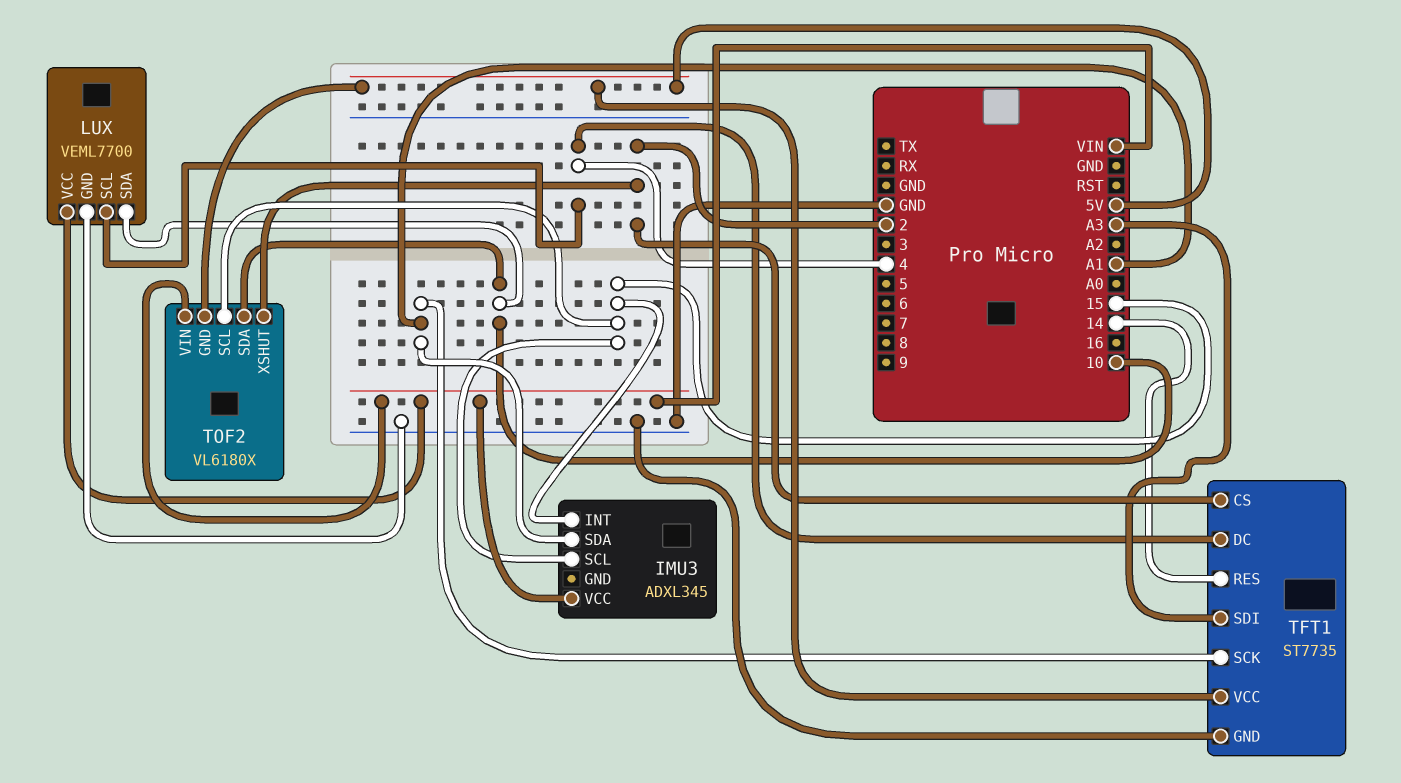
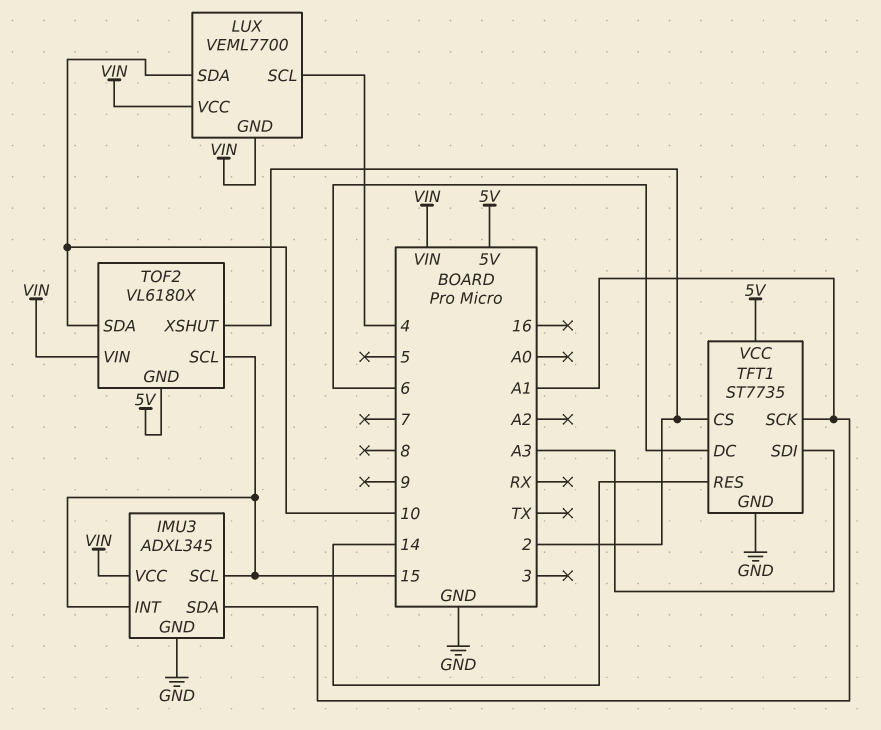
IMU3 pin GND: none -> GND
LUX pin GND: GND -> VIN
TFT1 pin DC: 4 -> 6

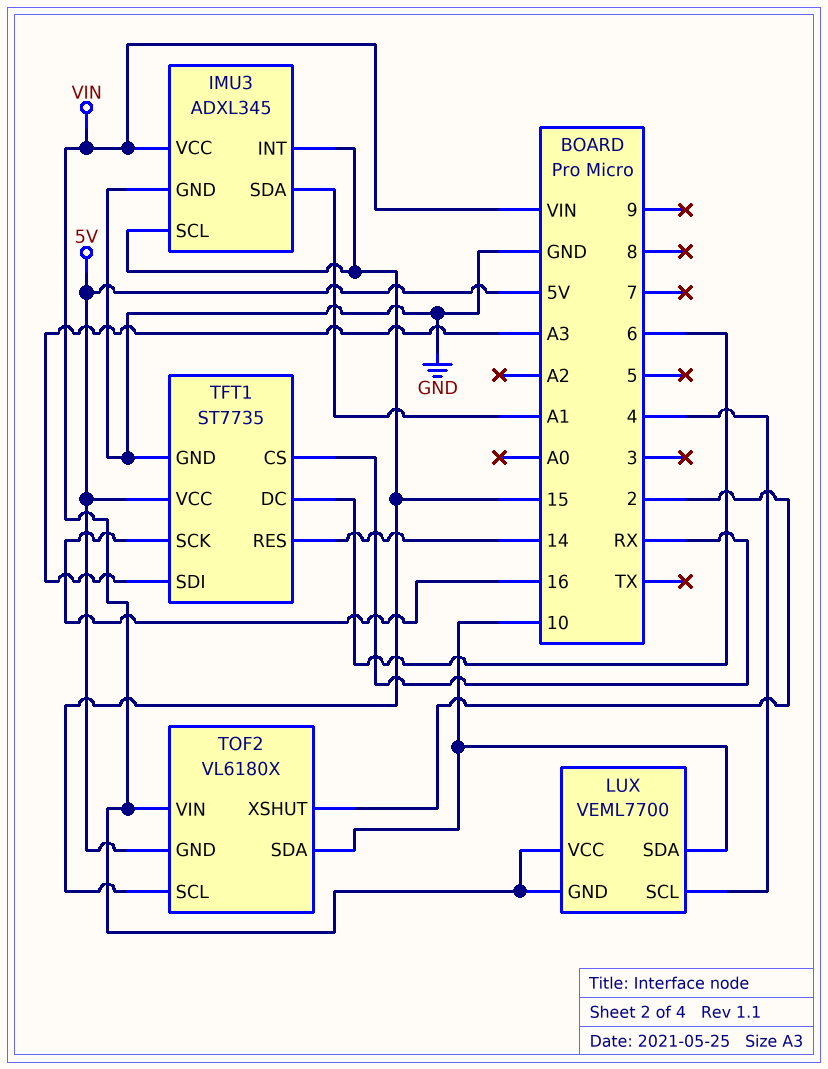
TFT1 pin CS: 2 -> RX
TFT1 pin SCK: A1 -> 16

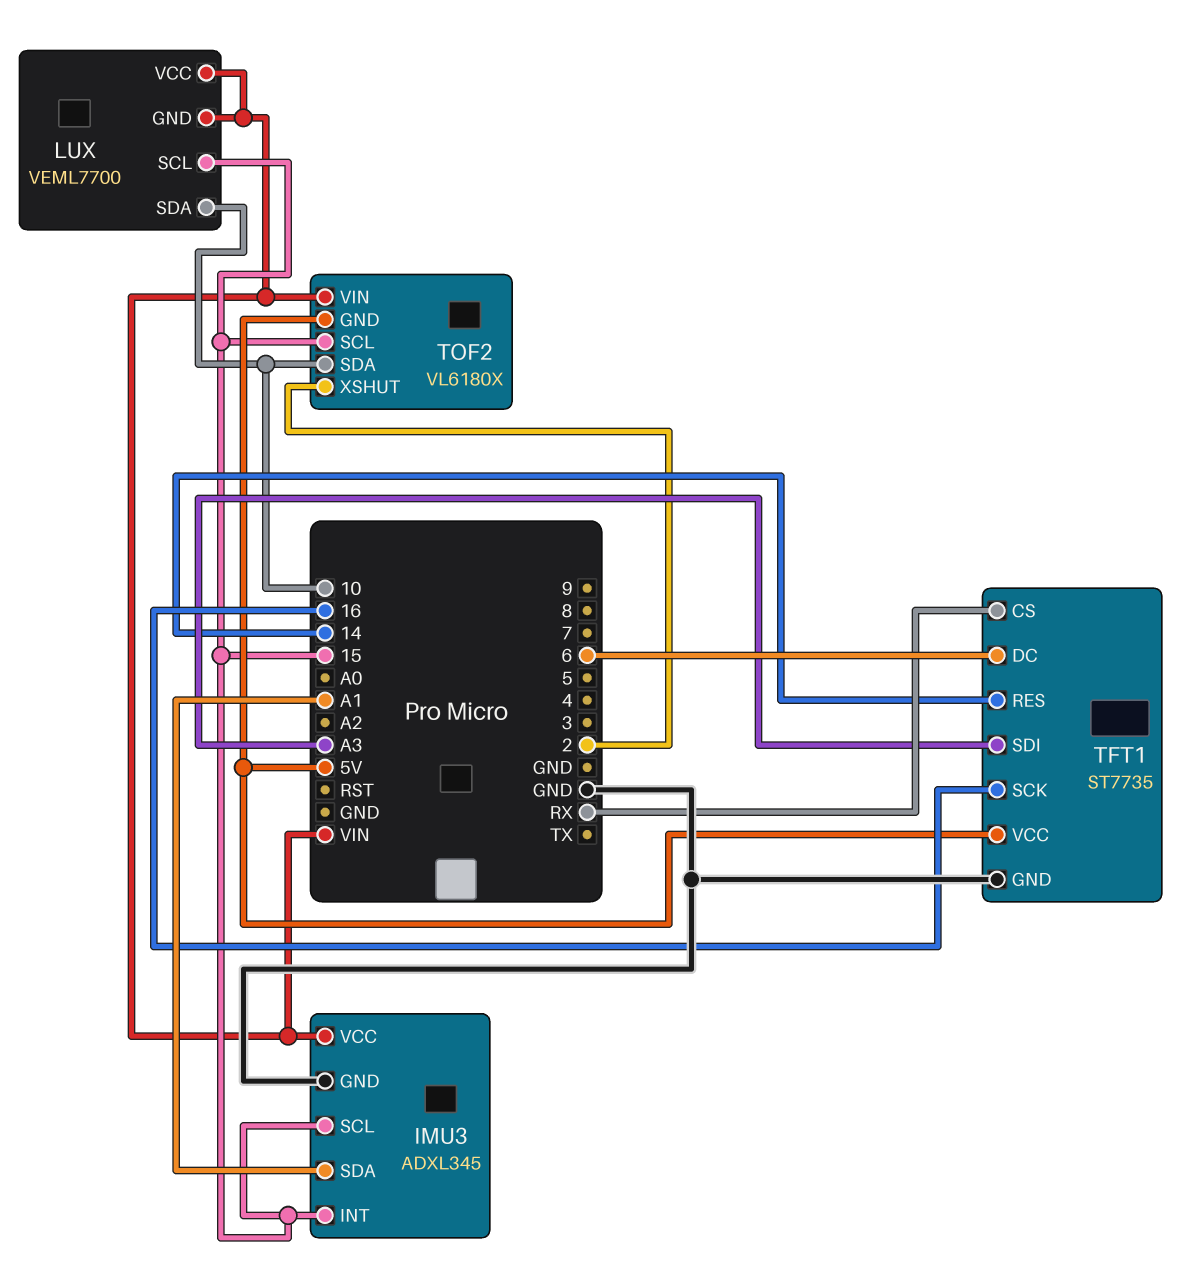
LUX pin SCL: 4 -> 15

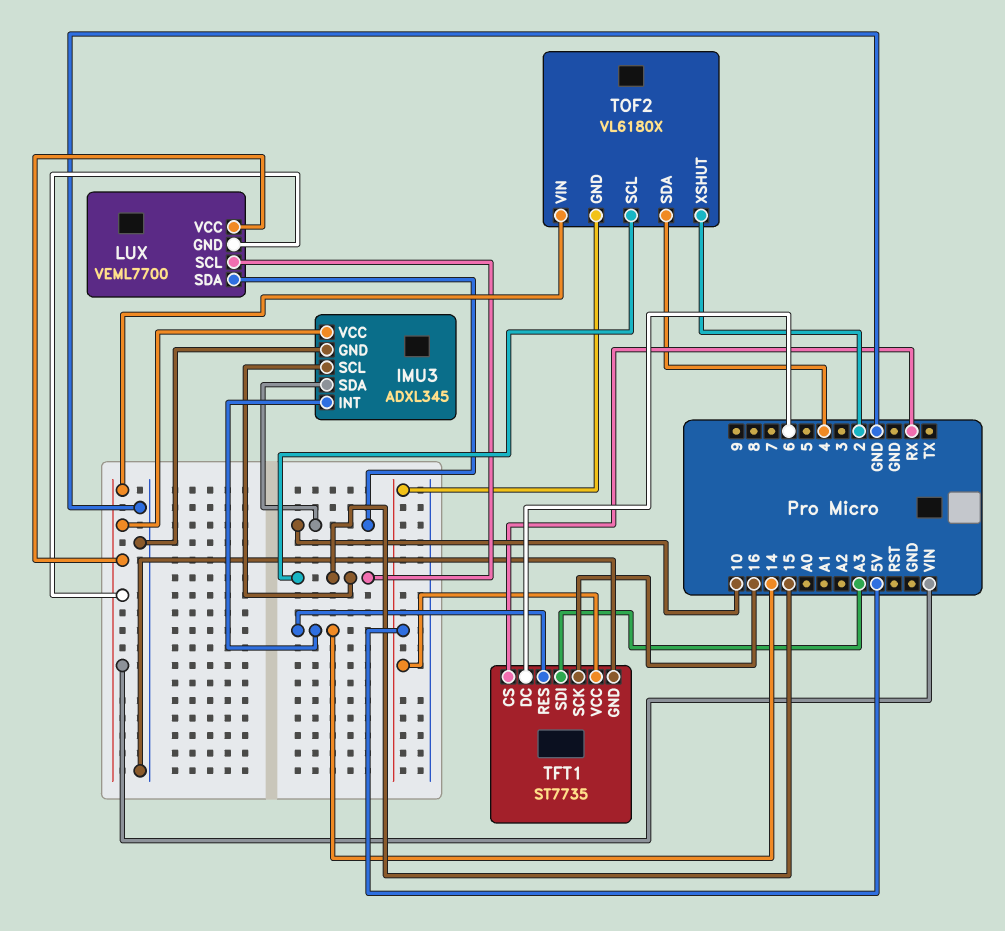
IMU3 pin INT: 15 -> 14
IMU3 pin SDA: A1 -> 10
TOF2 pin SDA: 10 -> 4

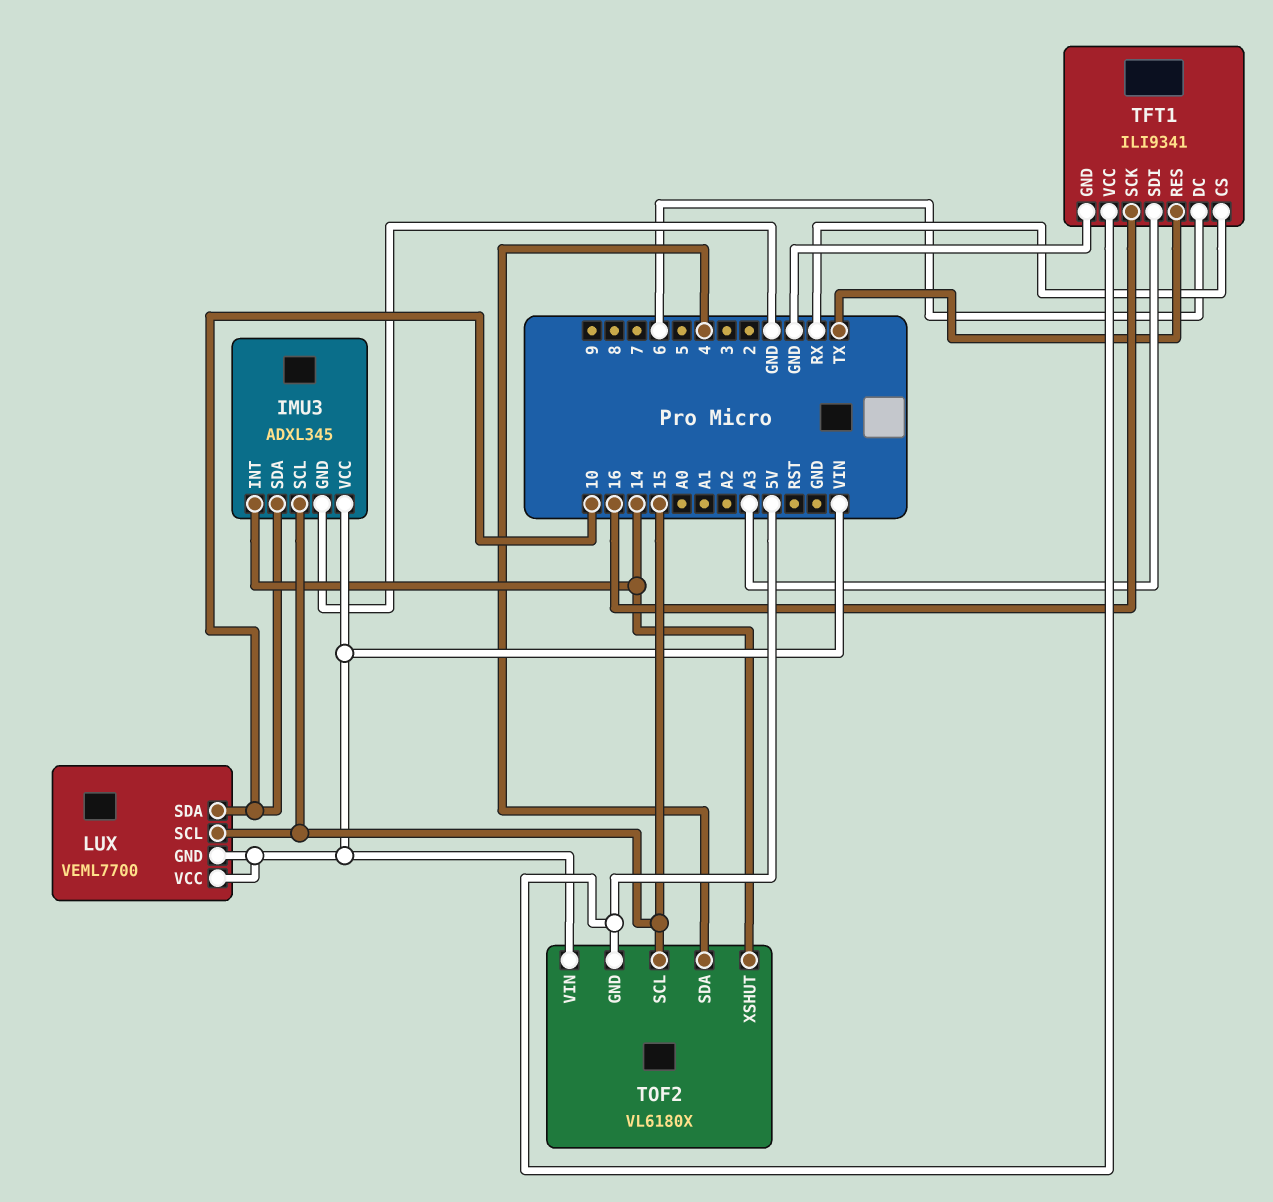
TFT1: ST7735 -> ILI9341
TFT1 pin RES: 14 -> TX
TOF2 pin XSHUT: 2 -> 14

